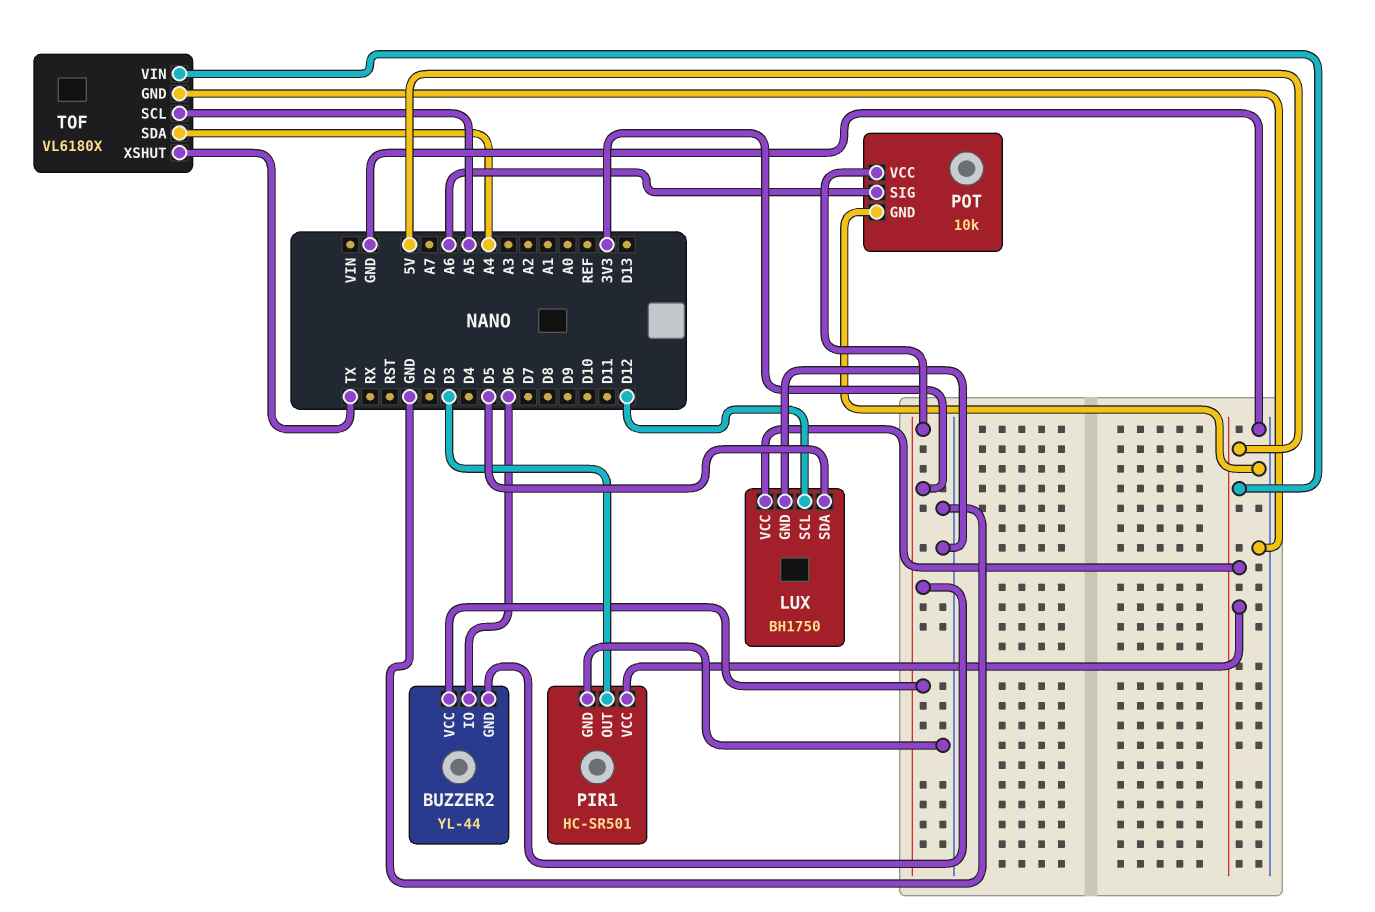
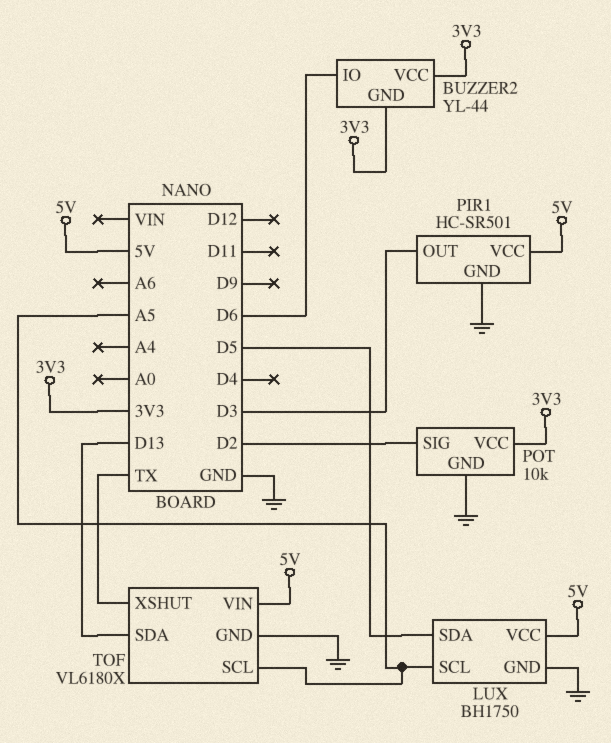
LUX pin SCL: D12 -> A5
POT pin SIG: A6 -> D2
TOF pin SDA: A4 -> D13

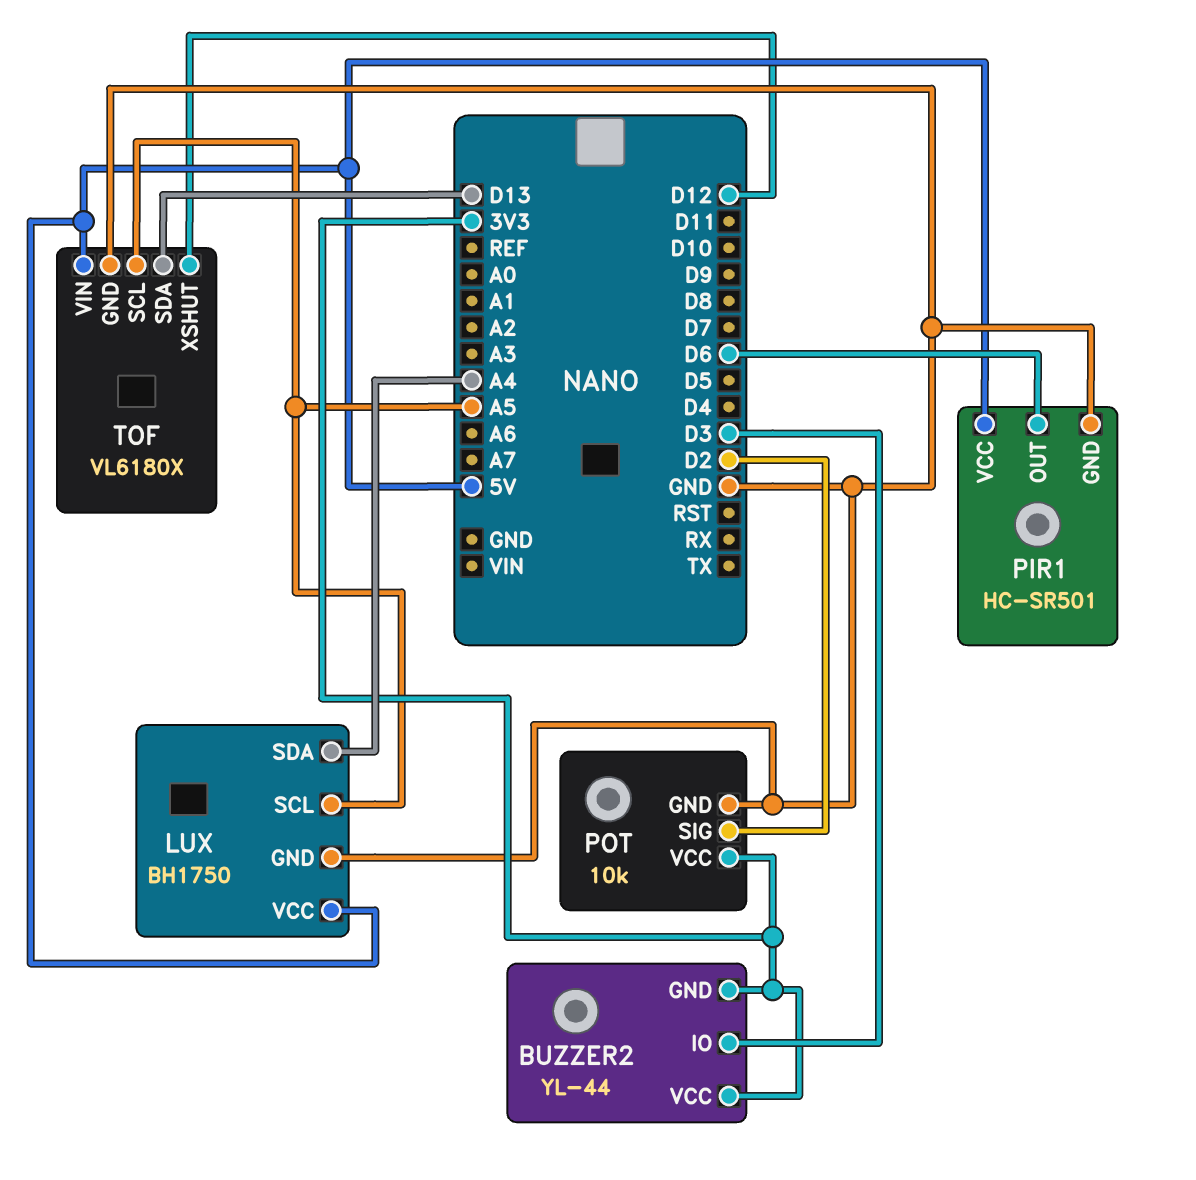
BUZZER2 pin IO: D6 -> D3
LUX pin SDA: D5 -> A4
PIR1 pin OUT: D3 -> D6
TOF pin XSHUT: TX -> D12

